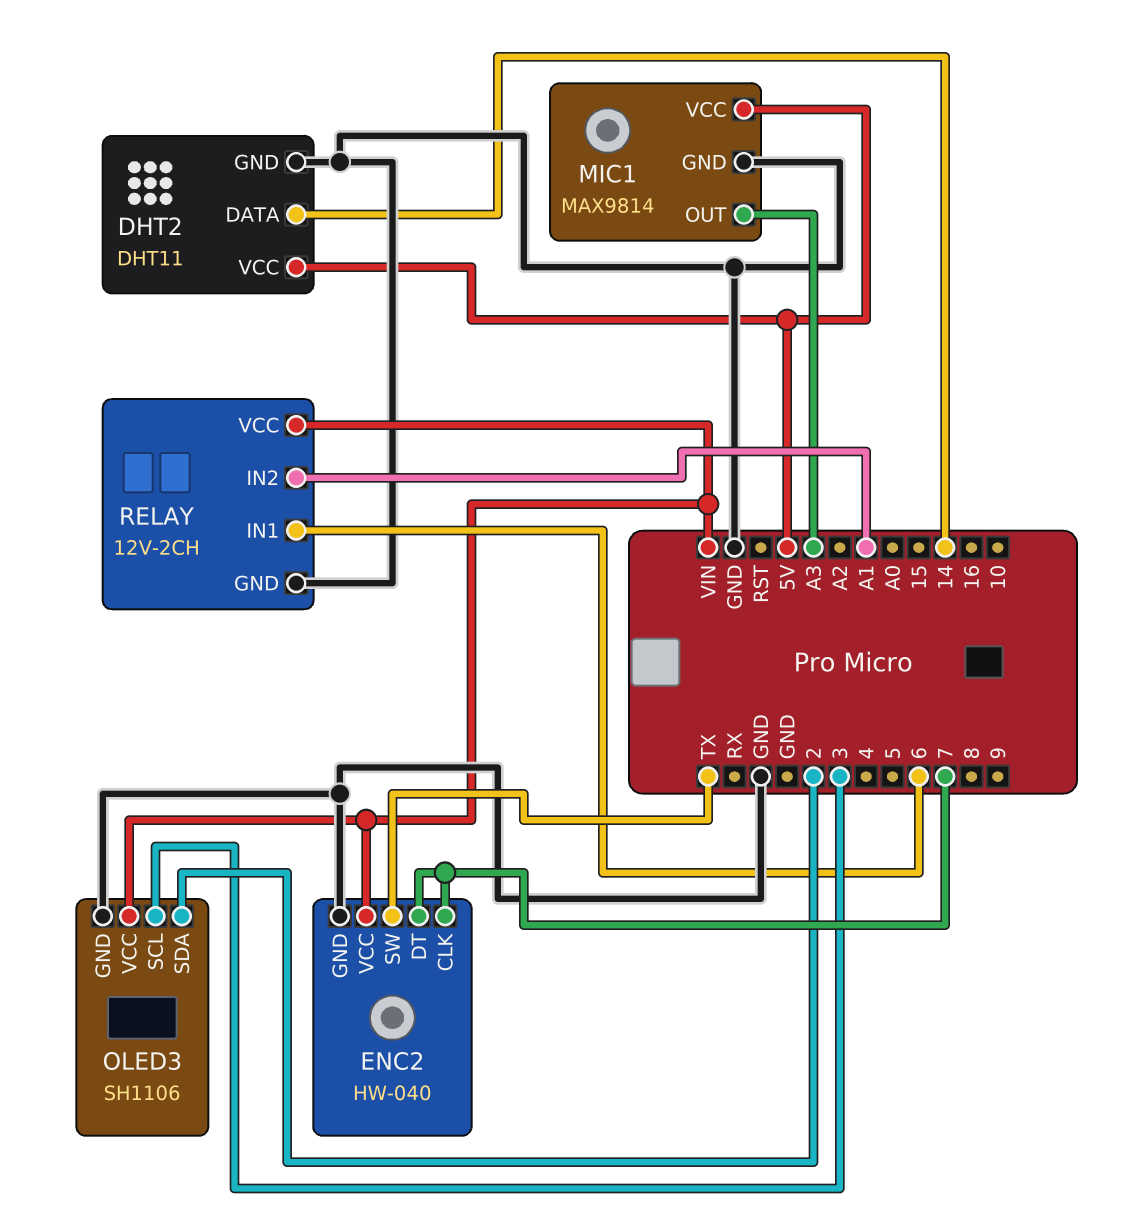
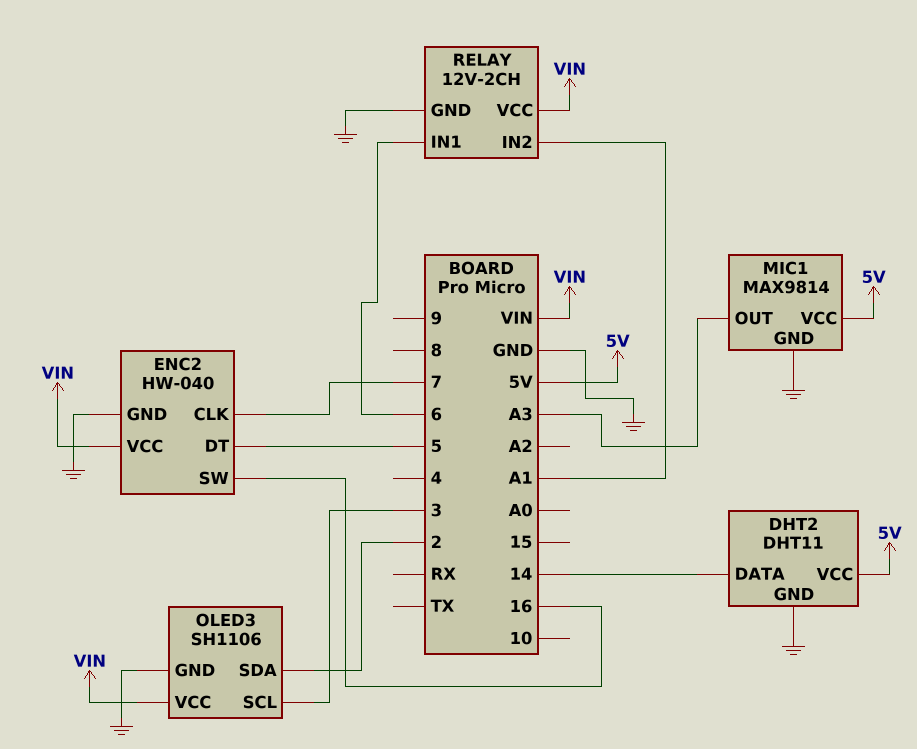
ENC2 pin DT: 7 -> 5
ENC2 pin SW: TX -> 16

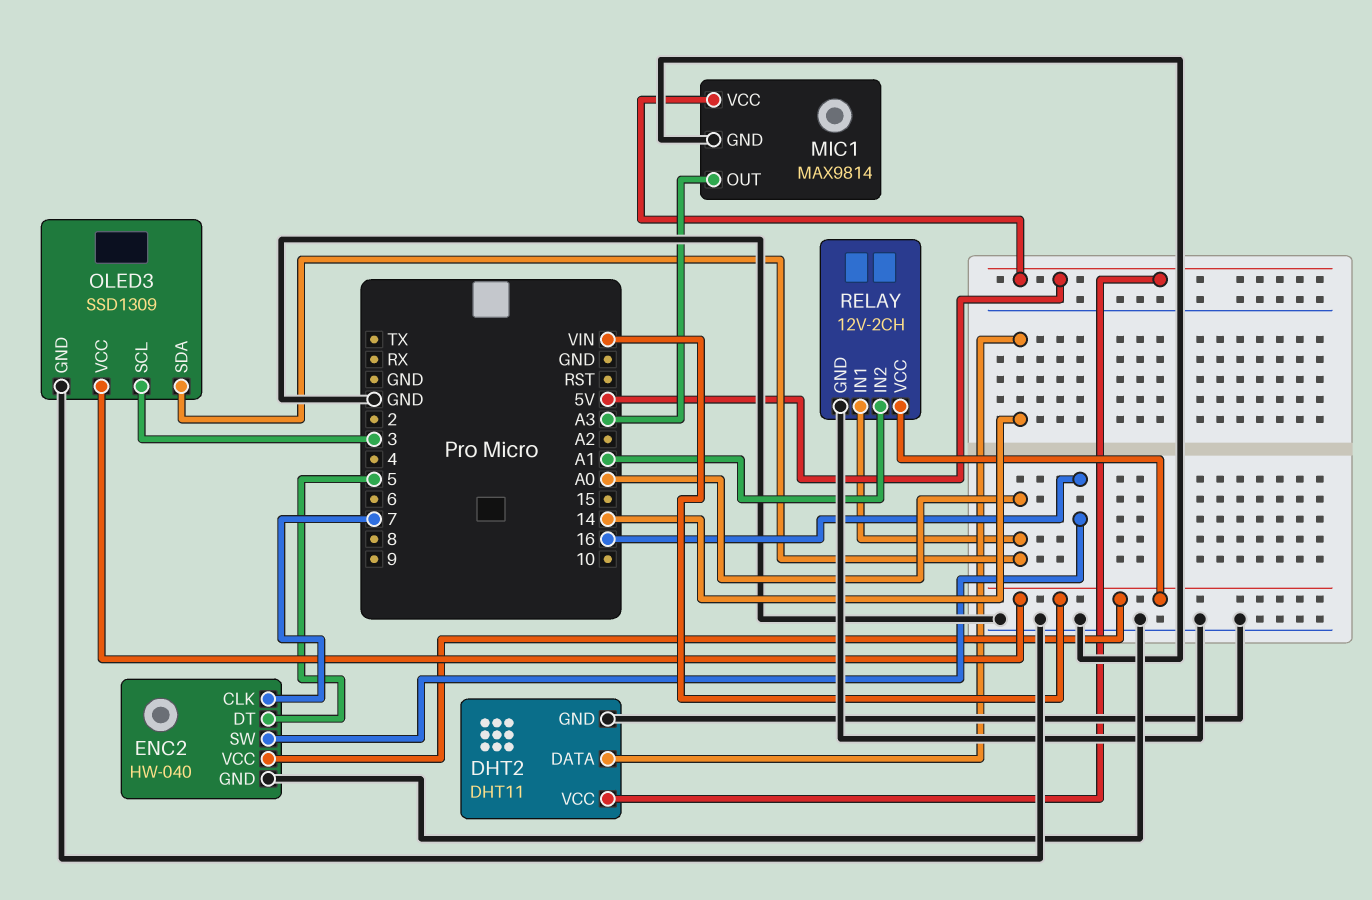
OLED3: SH1106 -> SSD1309
OLED3 pin SDA: 2 -> A0
RELAY pin IN1: 6 -> A0

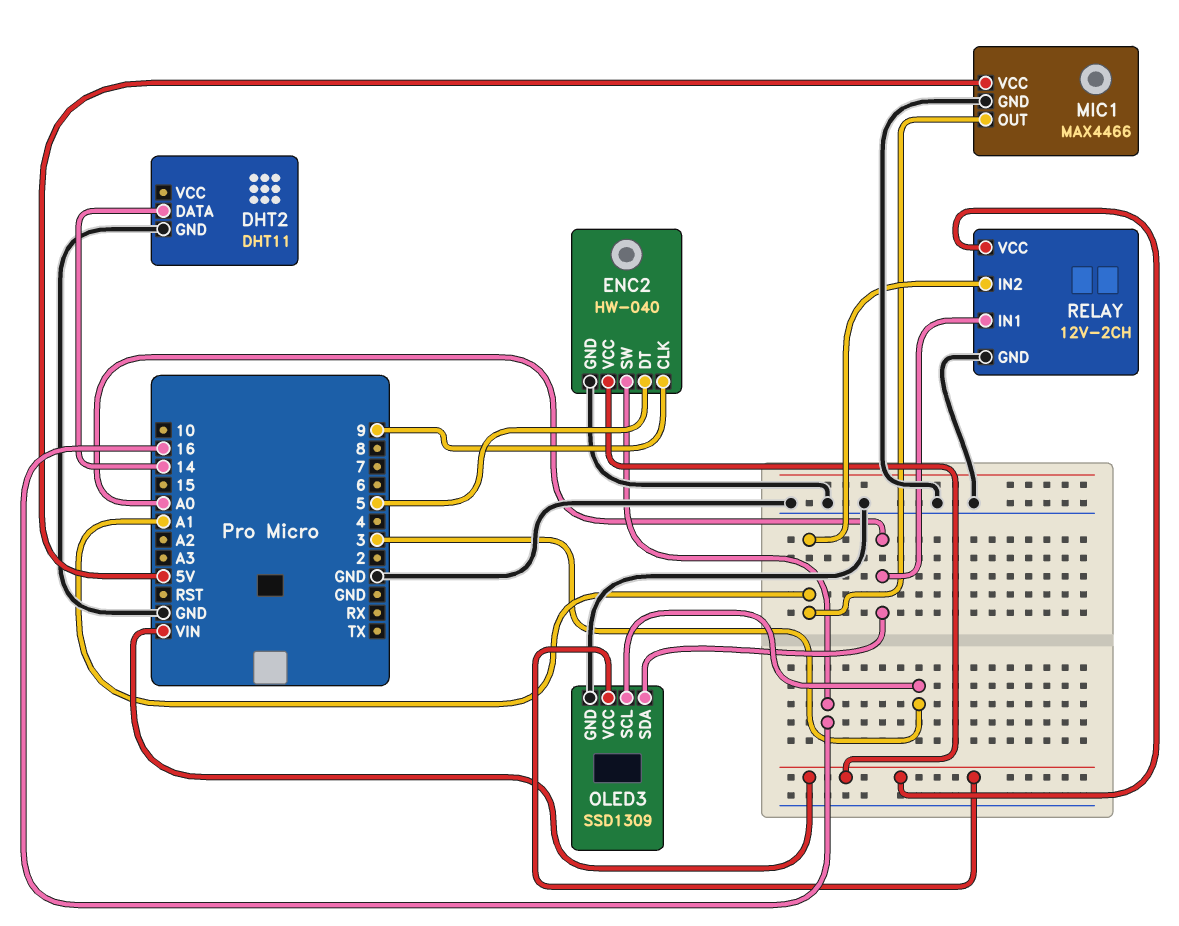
DHT2 pin VCC: 5V -> none
ENC2 pin CLK: 7 -> 9
MIC1: MAX9814 -> MAX4466
MIC1 pin OUT: A3 -> A1

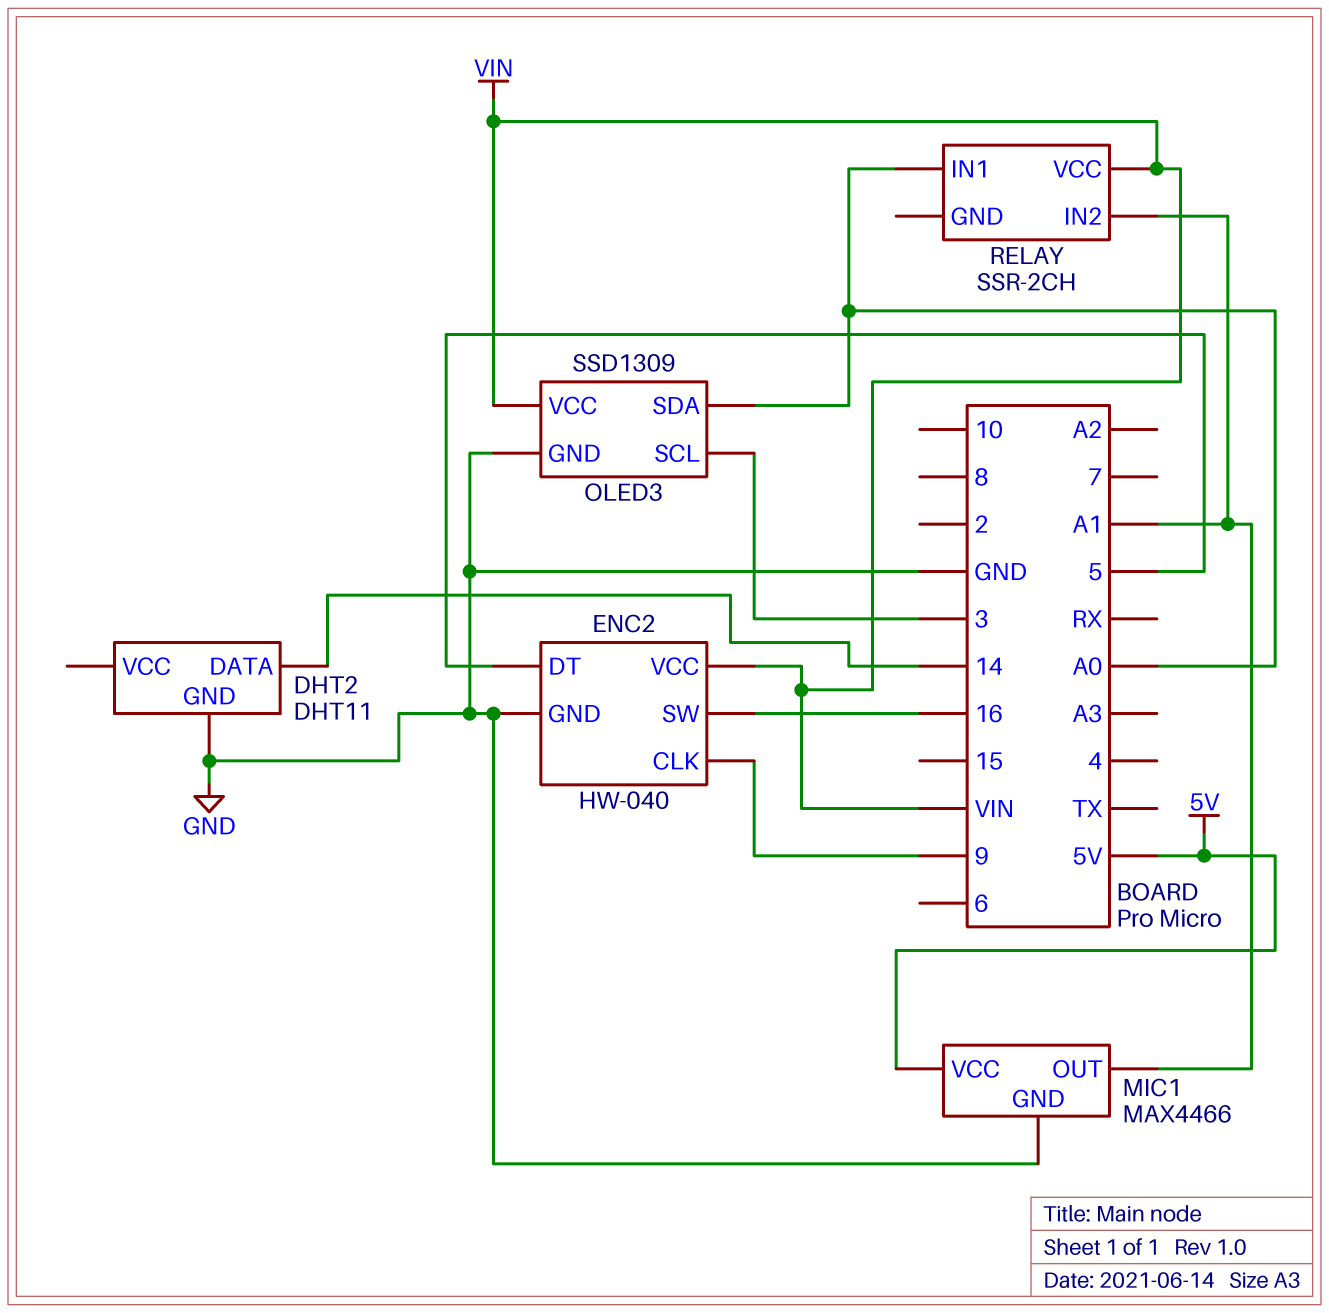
RELAY: 12V-2CH -> SSR-2CH
RELAY pin GND: GND -> none

